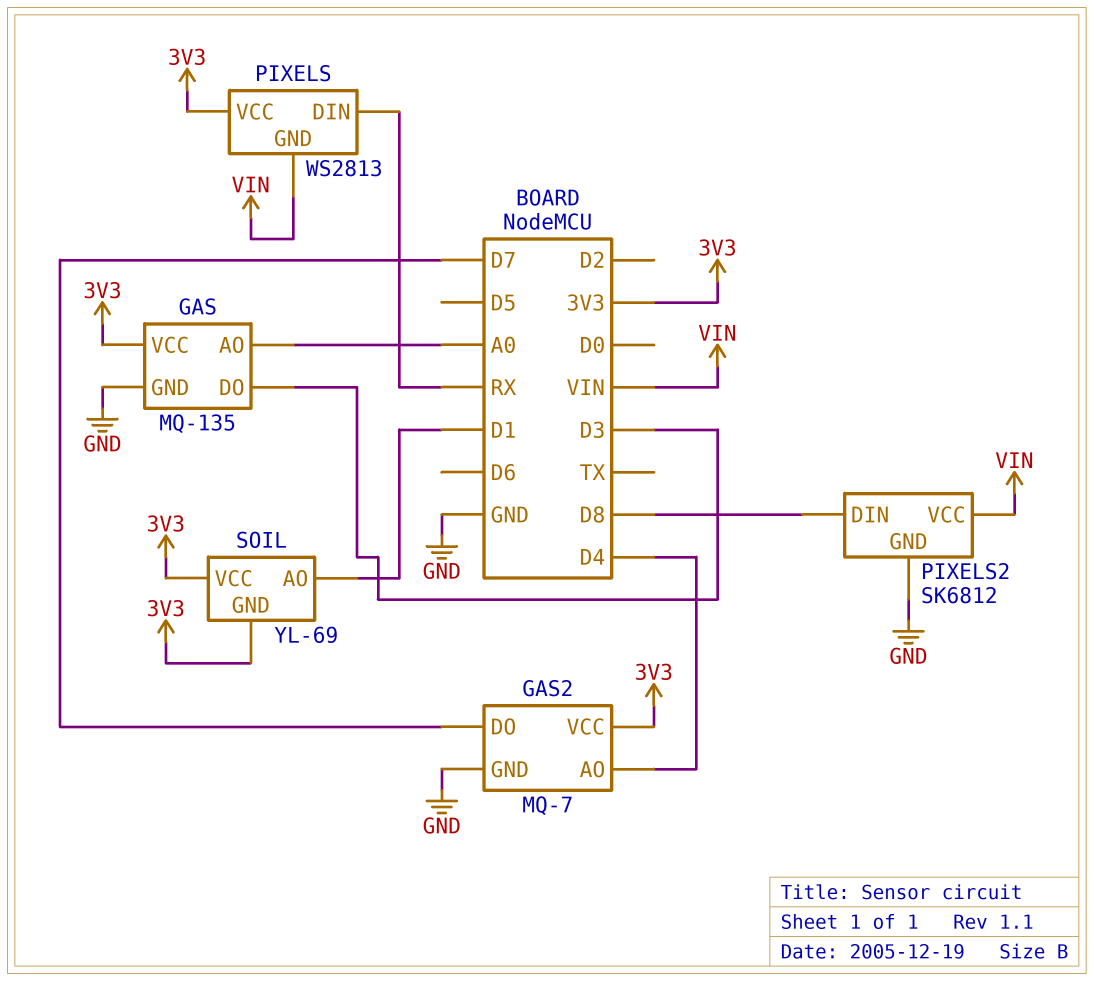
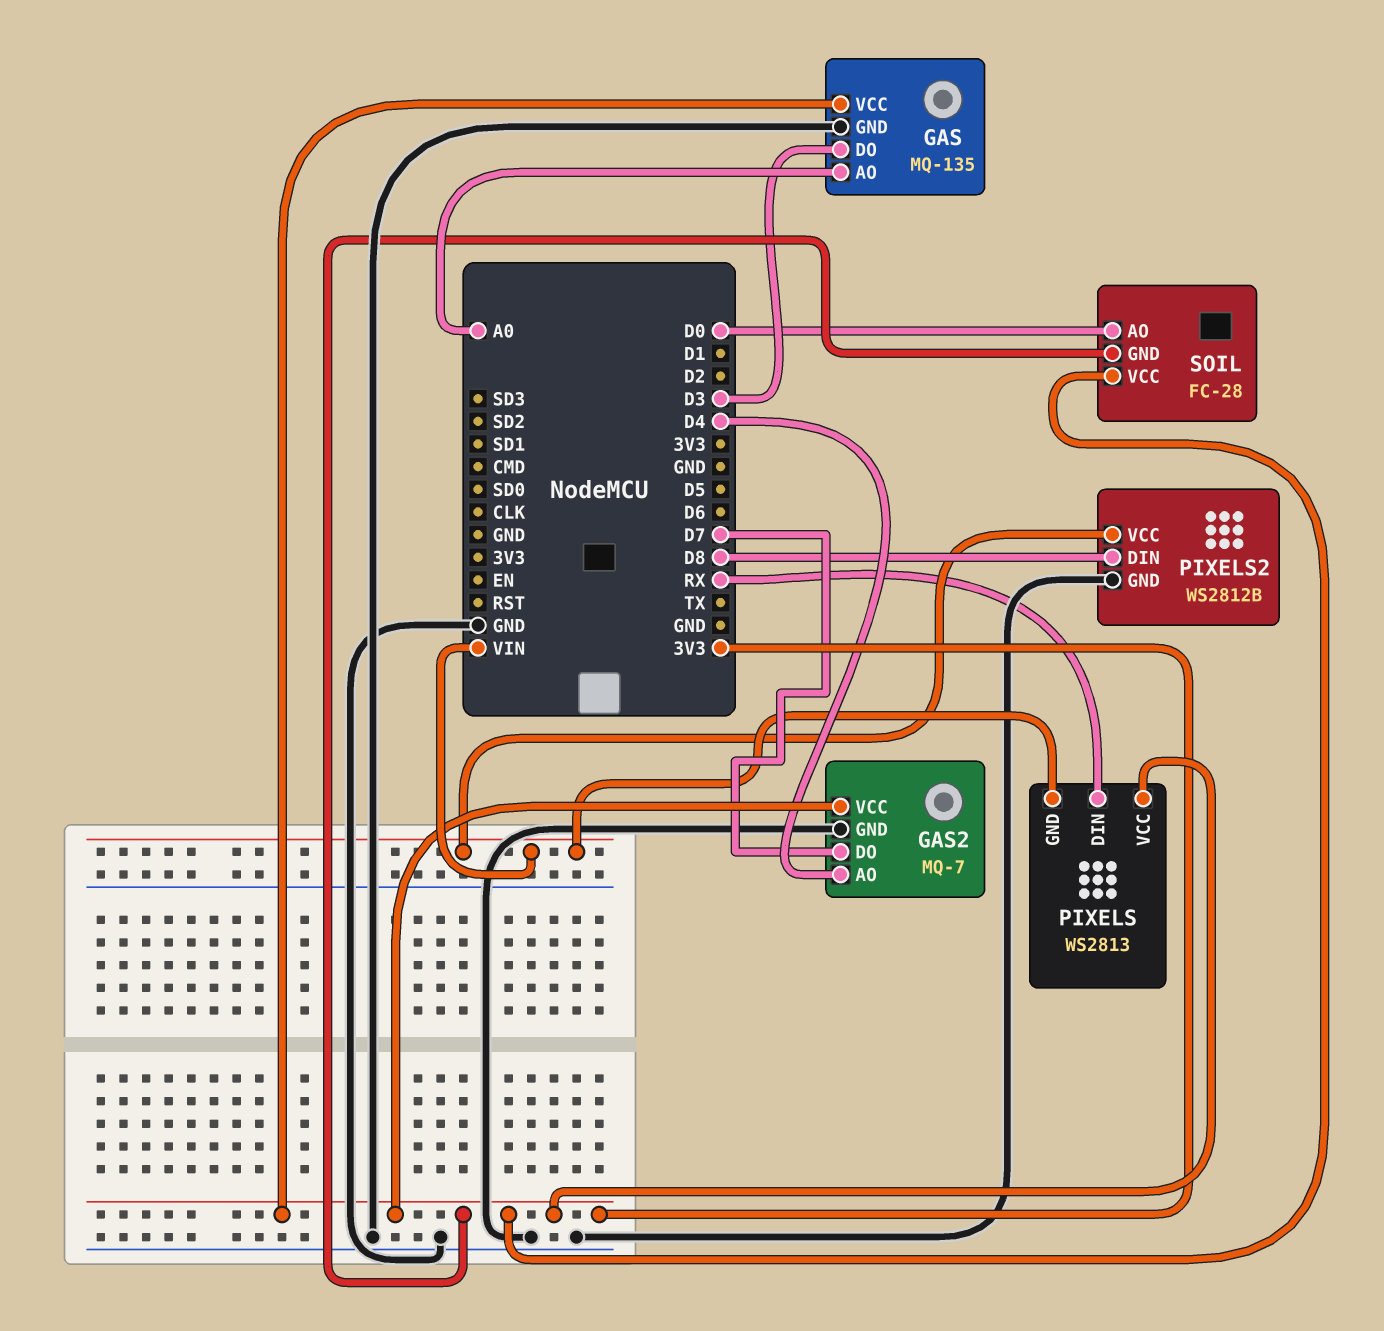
PIXELS2: SK6812 -> WS2812B
SOIL: YL-69 -> FC-28
SOIL pin AO: D1 -> D0

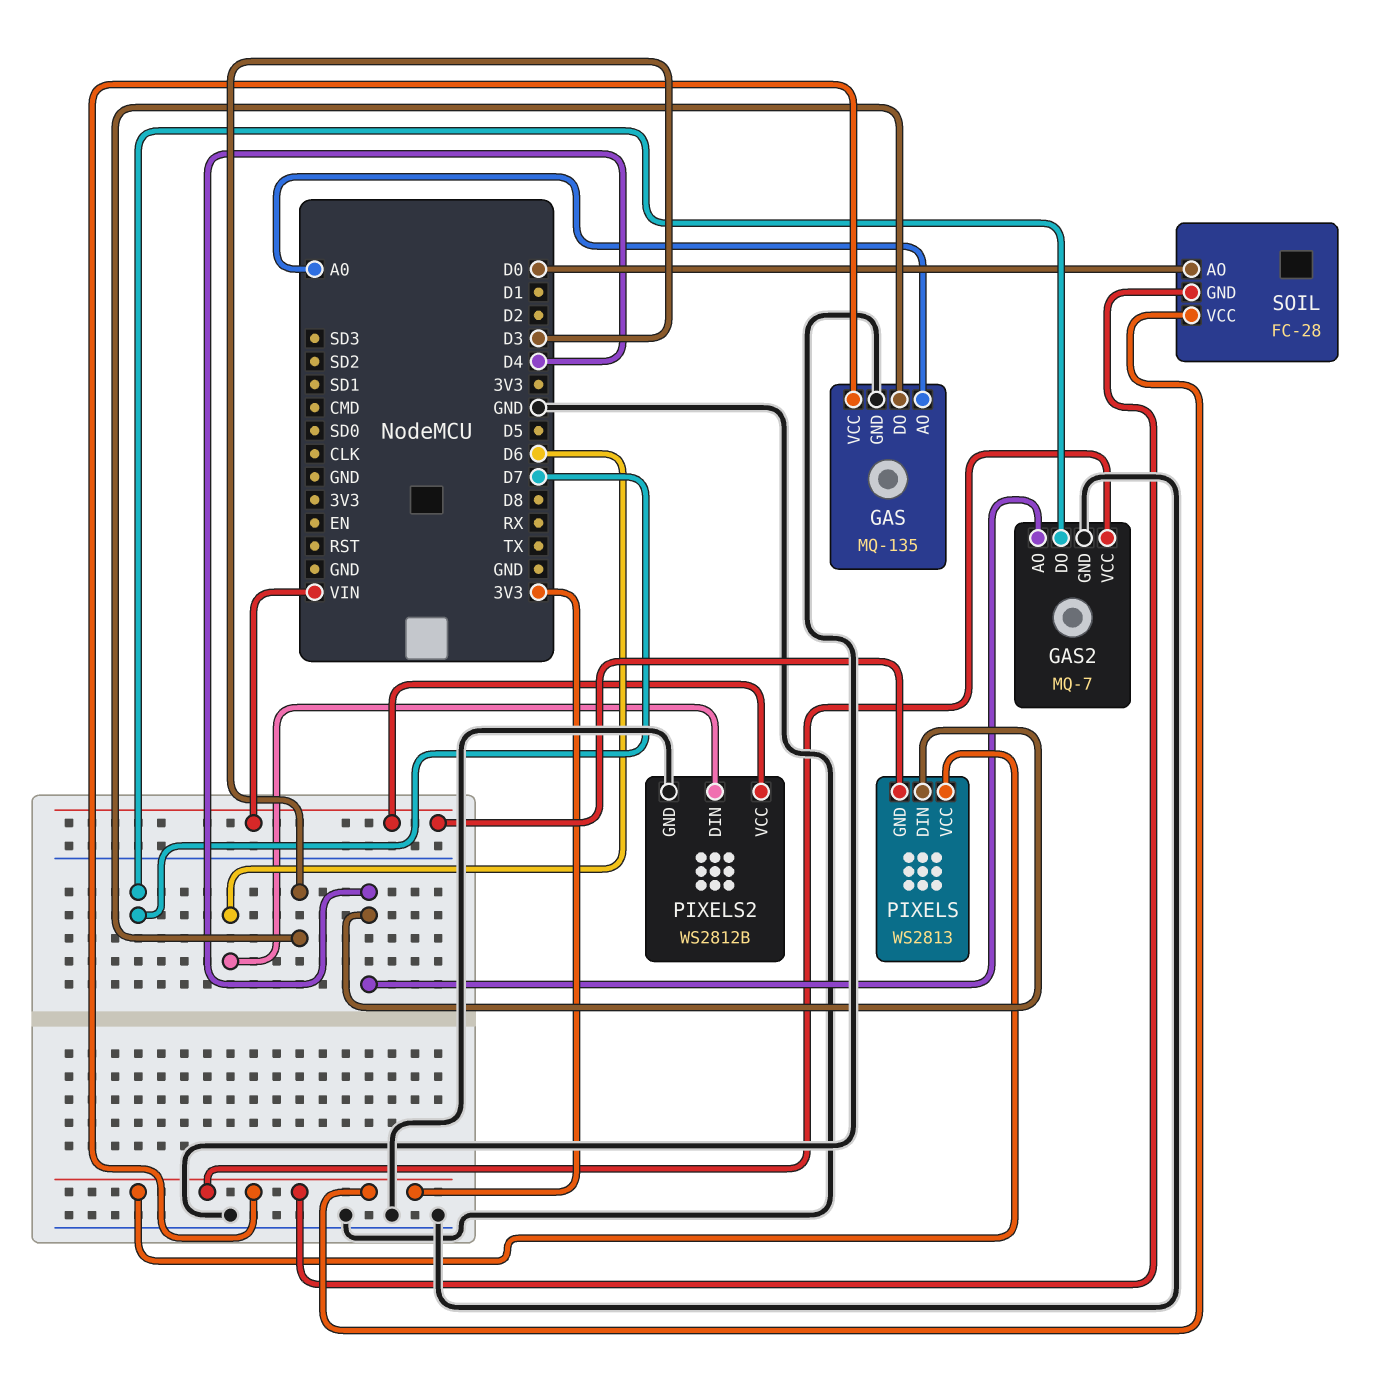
PIXELS pin DIN: RX -> D4
PIXELS2 pin DIN: D8 -> D6

